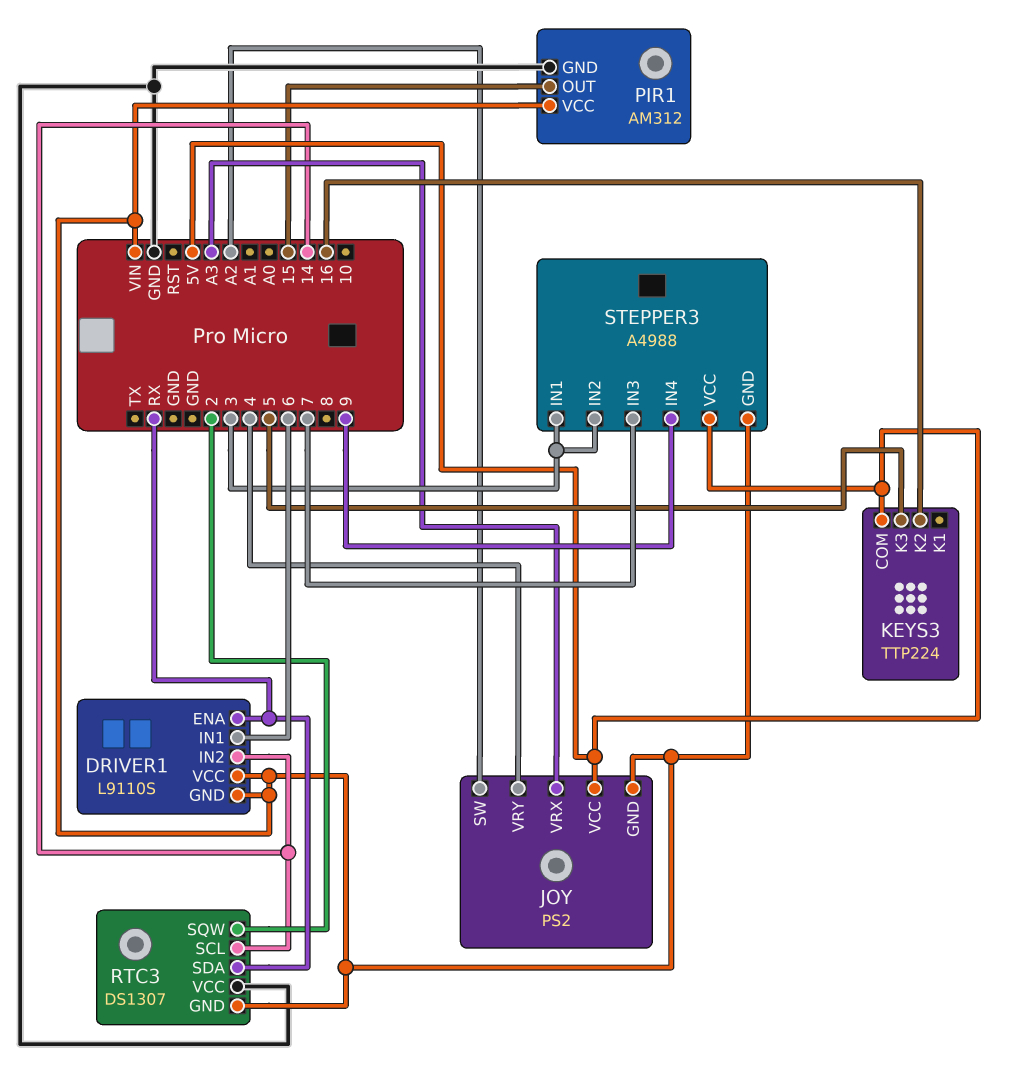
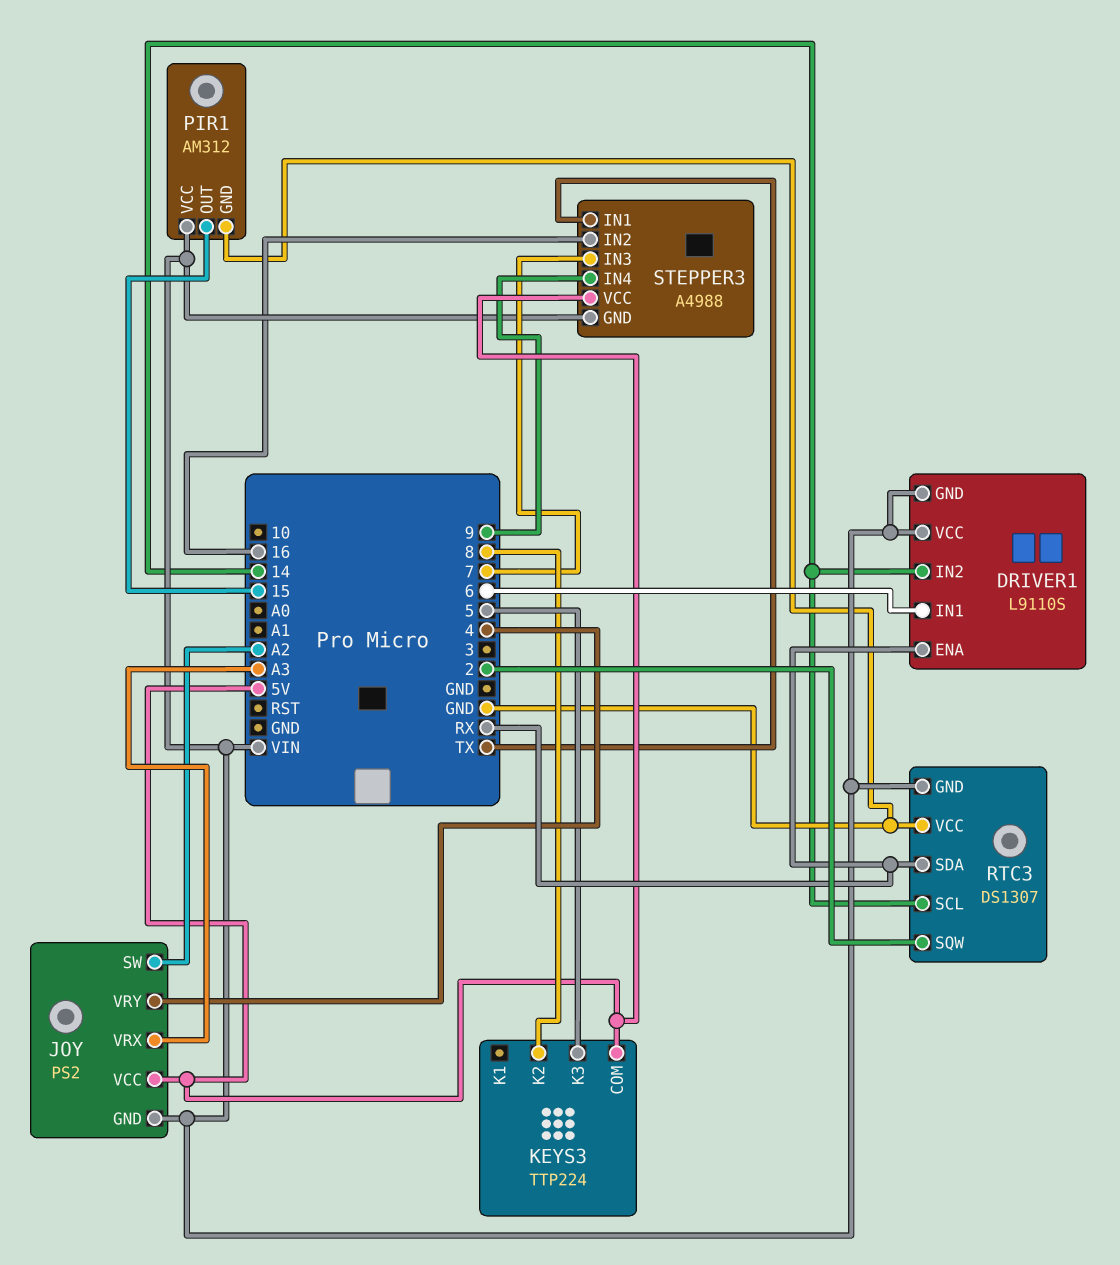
KEYS3 pin K2: 16 -> 8
STEPPER3 pin IN1: 3 -> TX
STEPPER3 pin IN2: 3 -> 16

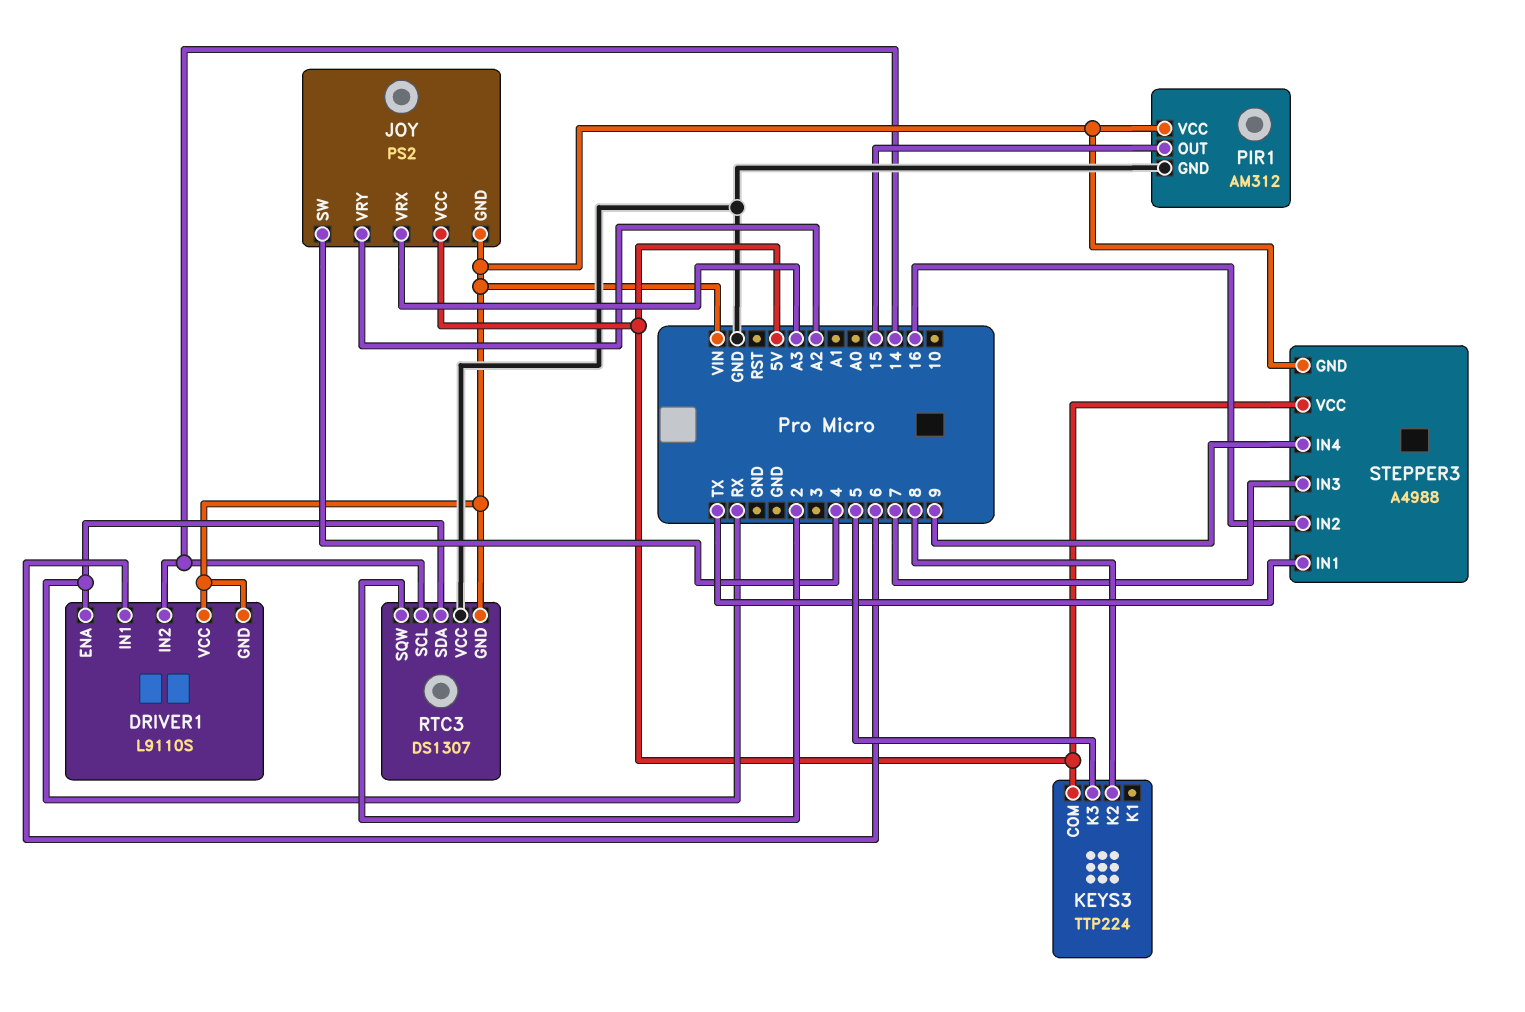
JOY pin SW: A2 -> 4
JOY pin VRY: 4 -> A2

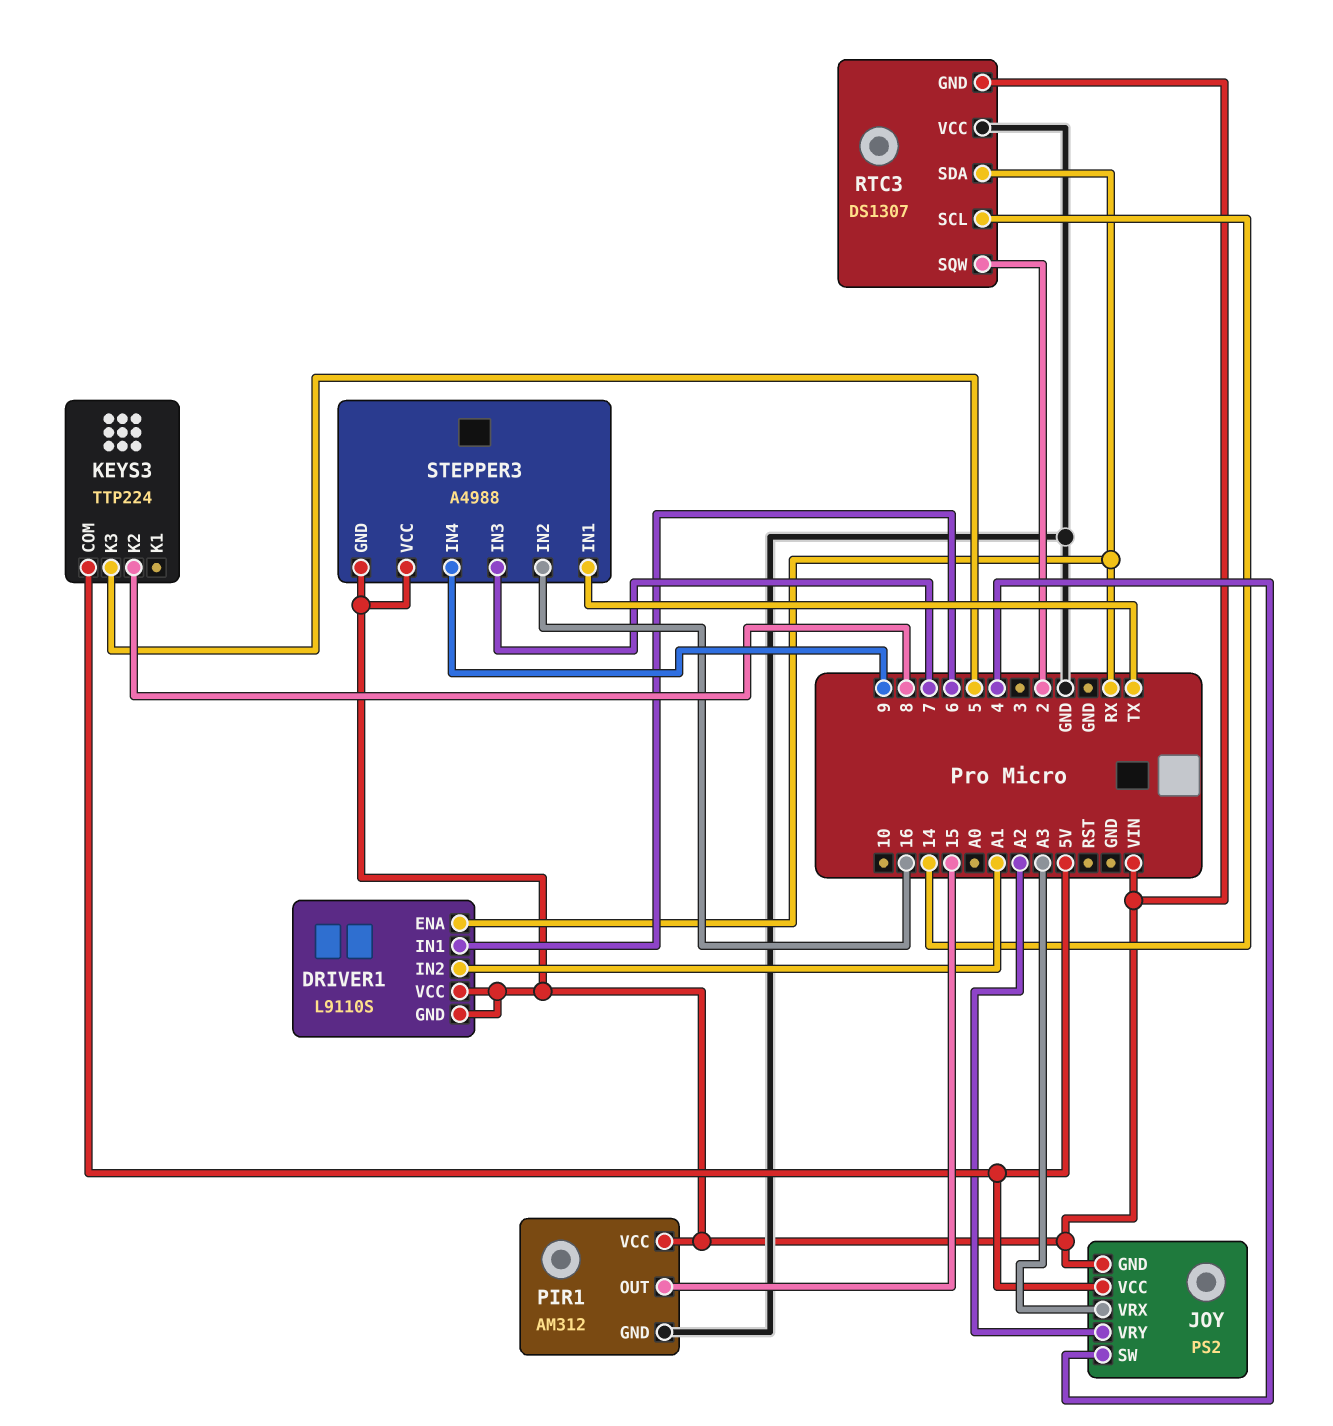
DRIVER1 pin IN2: 14 -> A1
STEPPER3 pin VCC: 5V -> VIN

